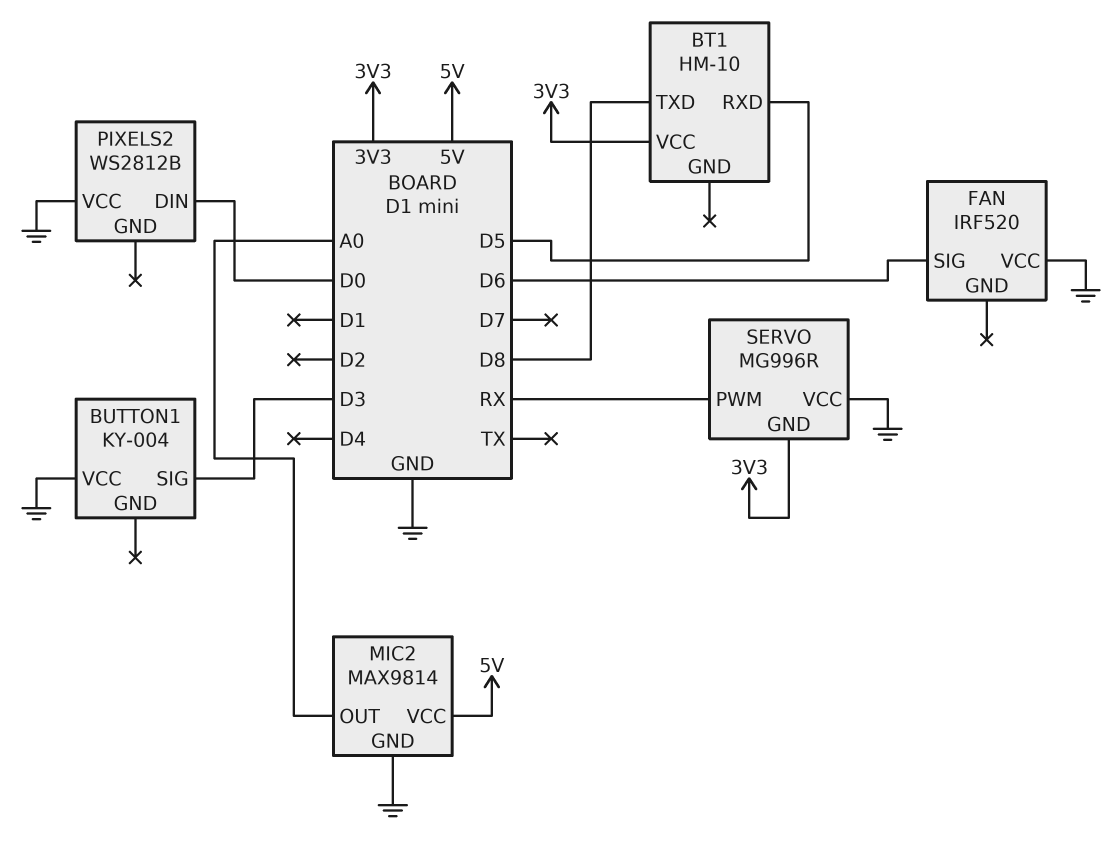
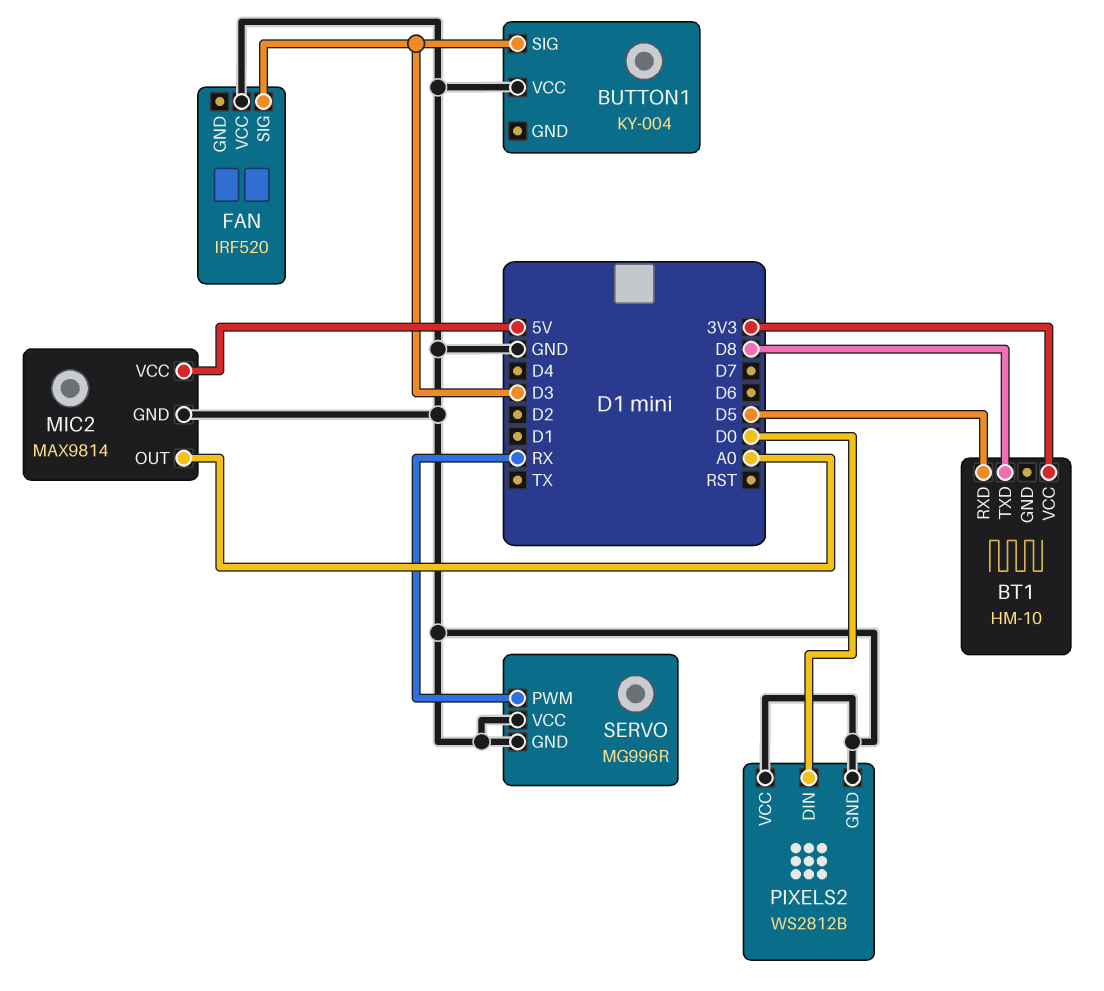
FAN pin SIG: D6 -> D3
PIXELS2 pin GND: none -> GND
SERVO pin GND: 3V3 -> GND

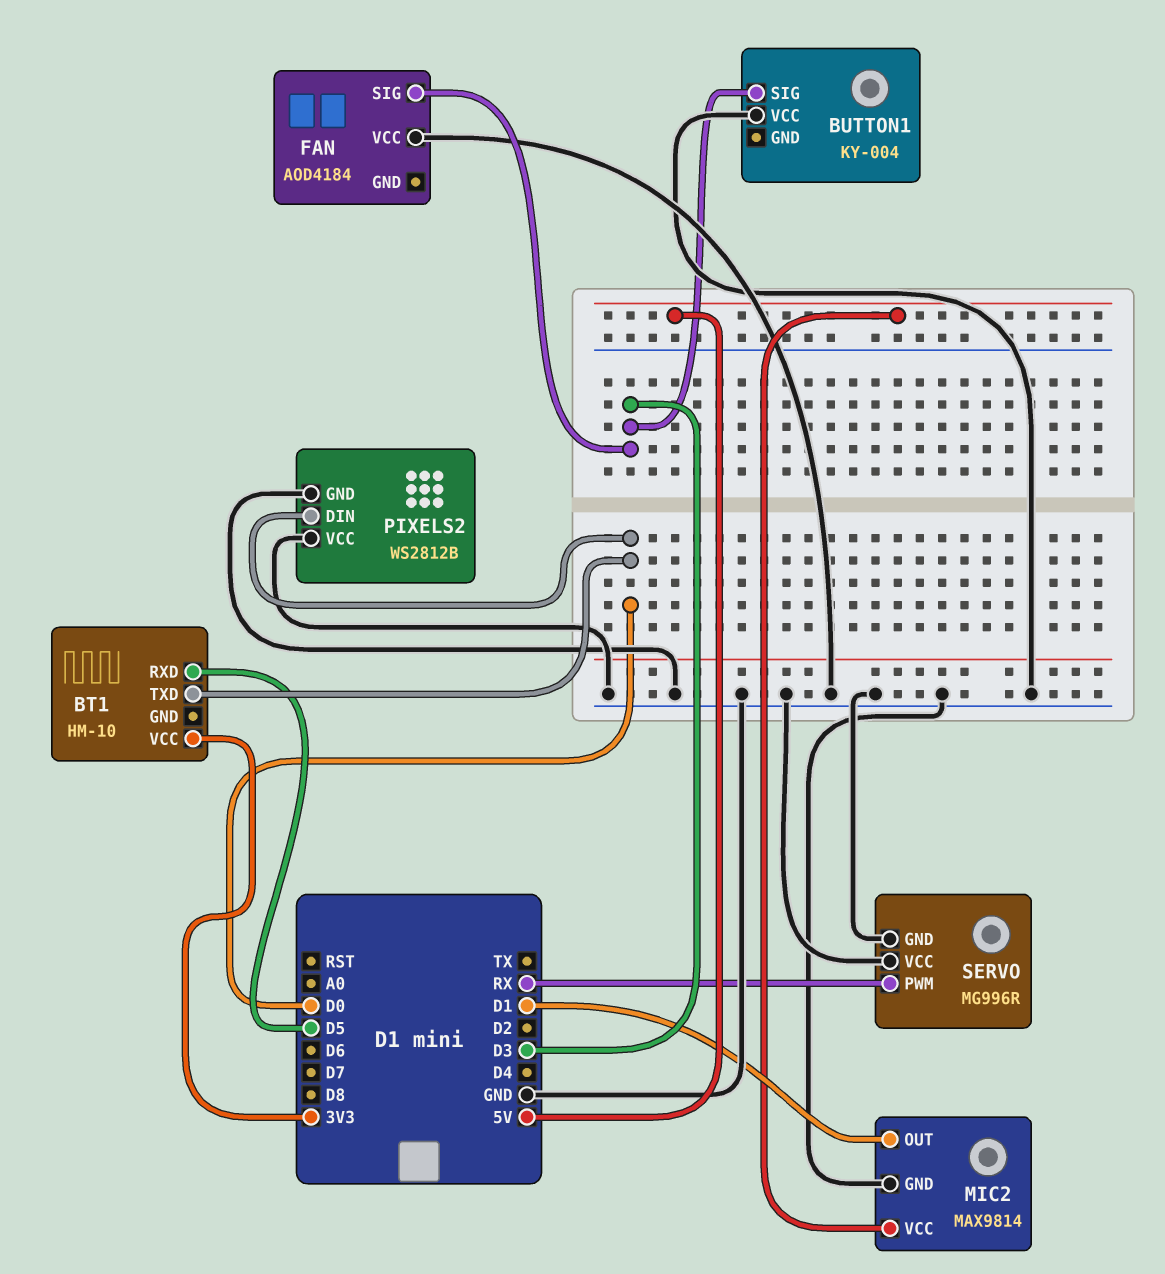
BT1 pin TXD: D8 -> D0
FAN: IRF520 -> AOD4184
MIC2 pin OUT: A0 -> D1

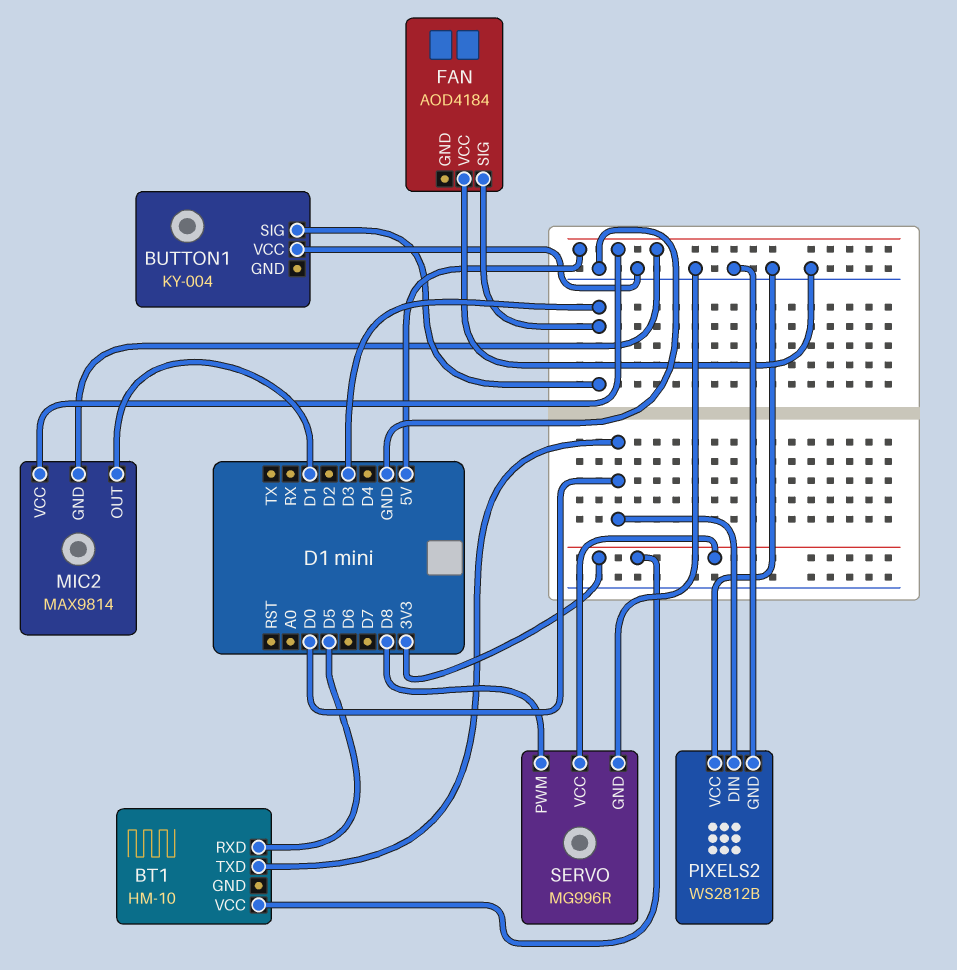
MIC2 pin GND: GND -> 5V
SERVO pin PWM: RX -> D8
SERVO pin VCC: GND -> 3V3

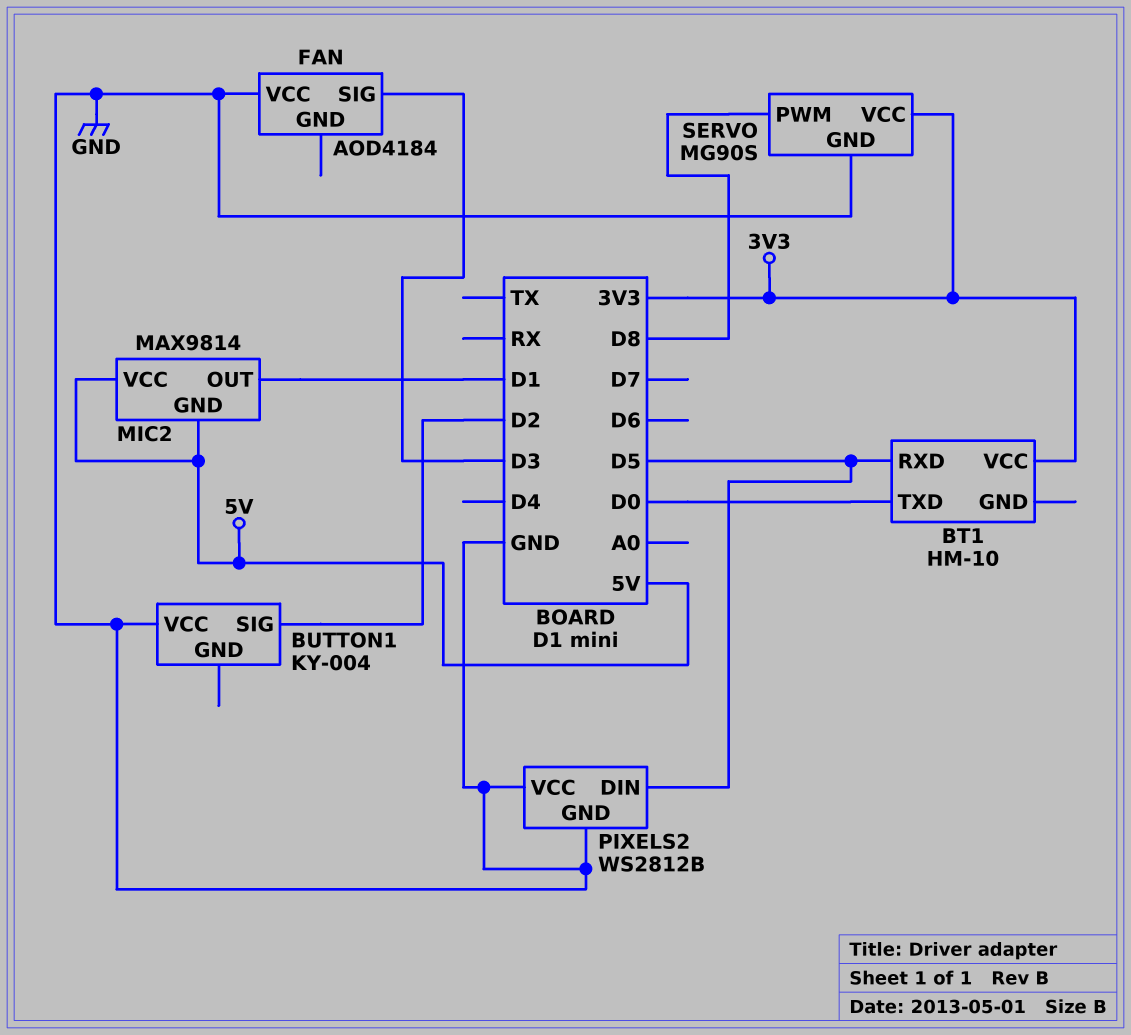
BUTTON1 pin SIG: D3 -> D2
PIXELS2 pin DIN: D0 -> D5
SERVO: MG996R -> MG90S

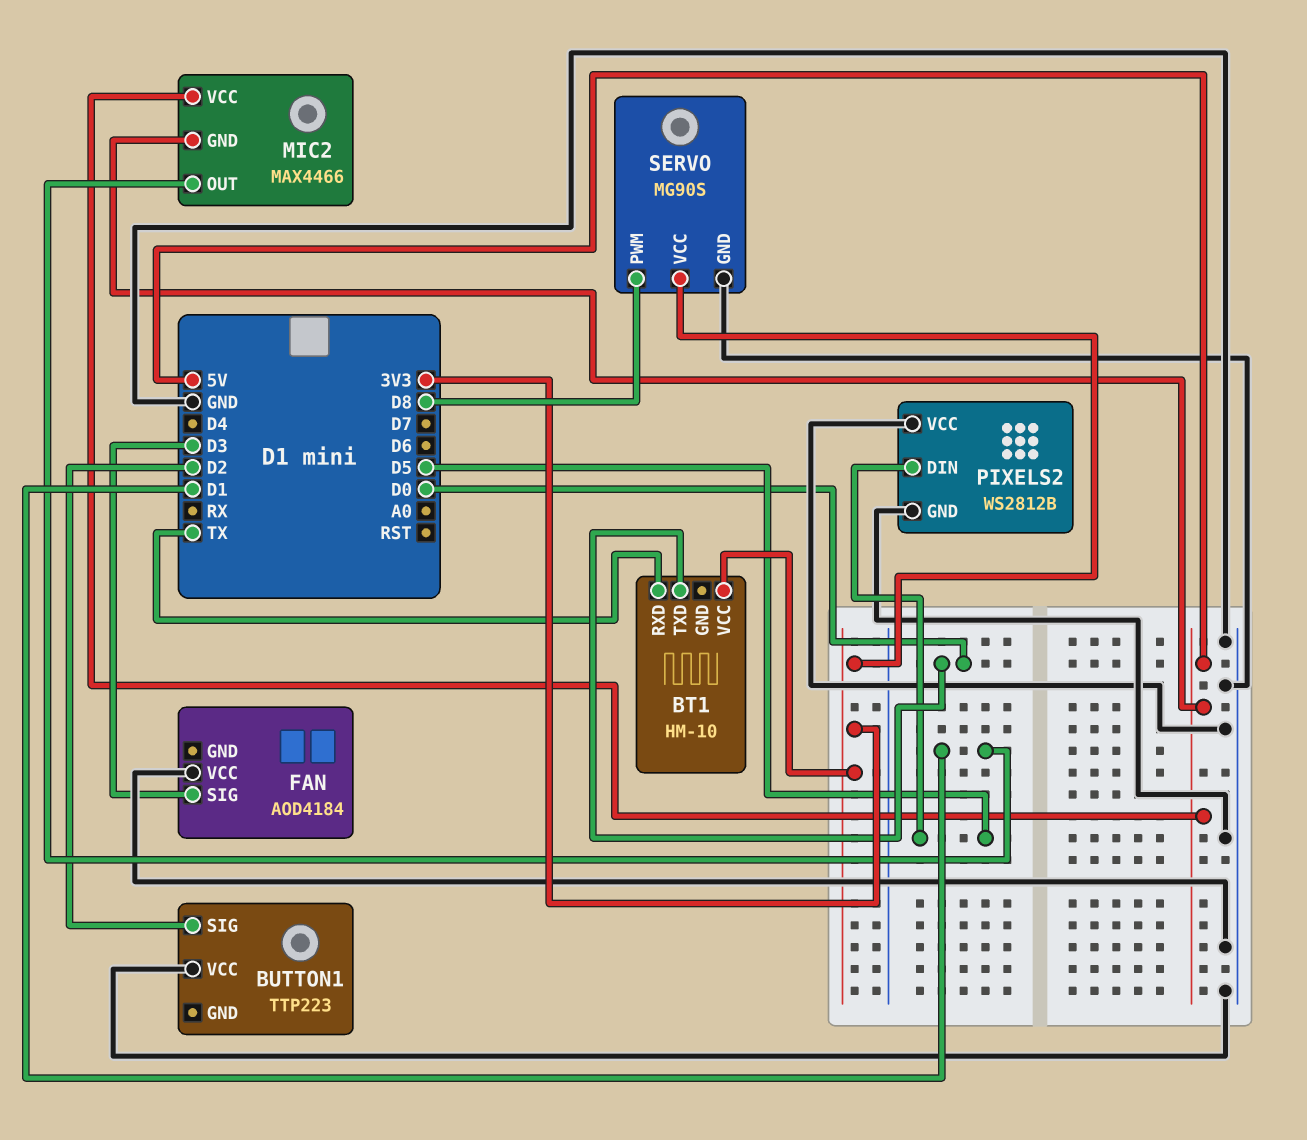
BT1 pin RXD: D5 -> TX
BUTTON1: KY-004 -> TTP223
MIC2: MAX9814 -> MAX4466

